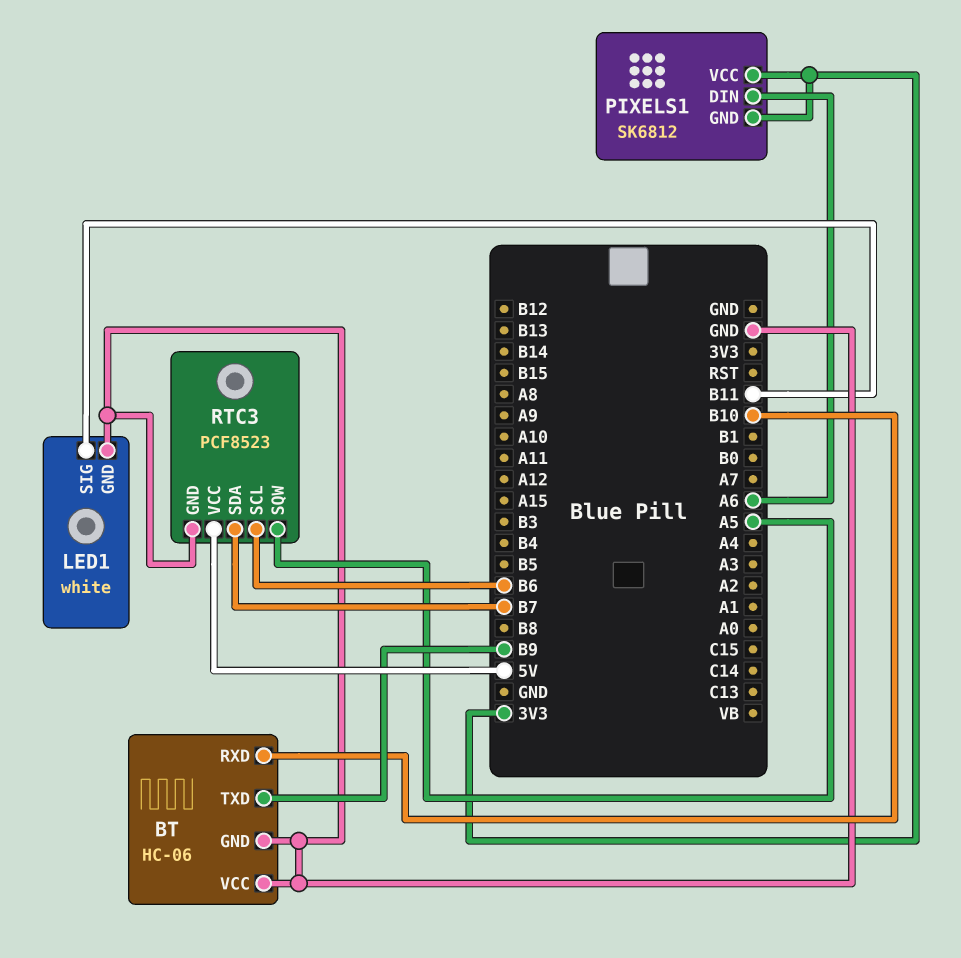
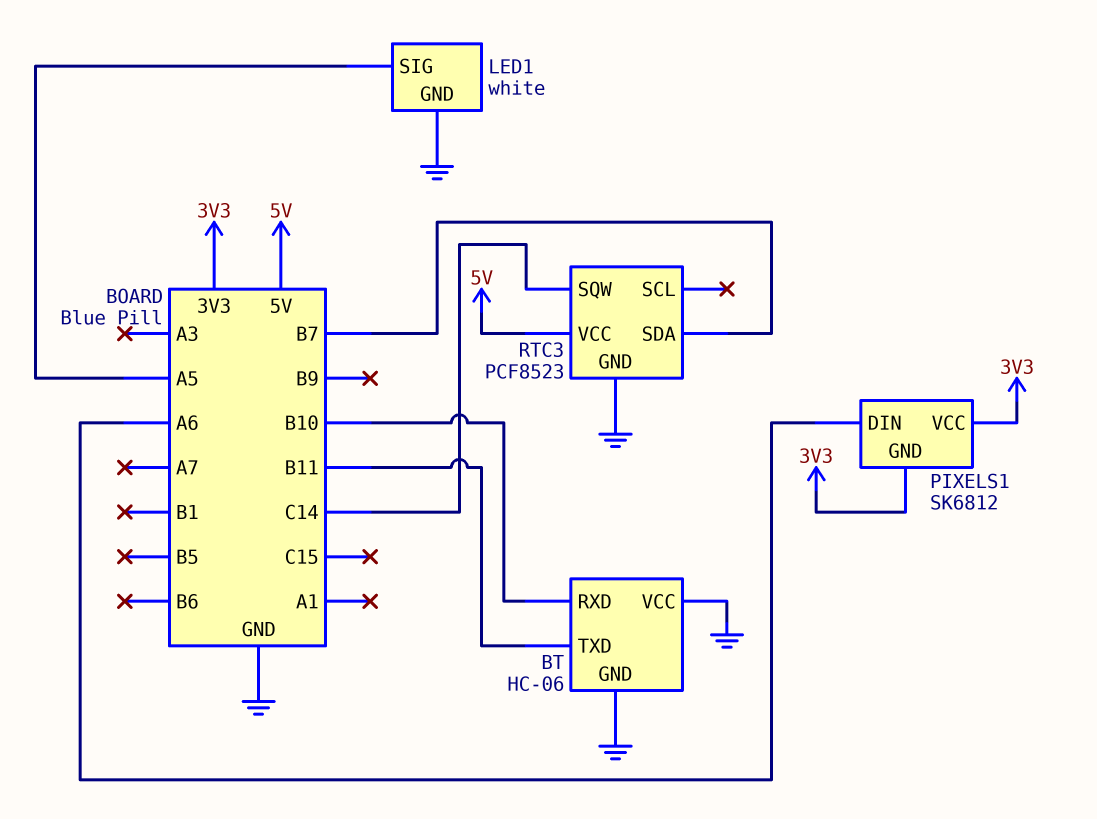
BT pin TXD: B9 -> B11
LED1 pin SIG: B11 -> A5
RTC3 pin SCL: B6 -> none
RTC3 pin SQW: A5 -> C14

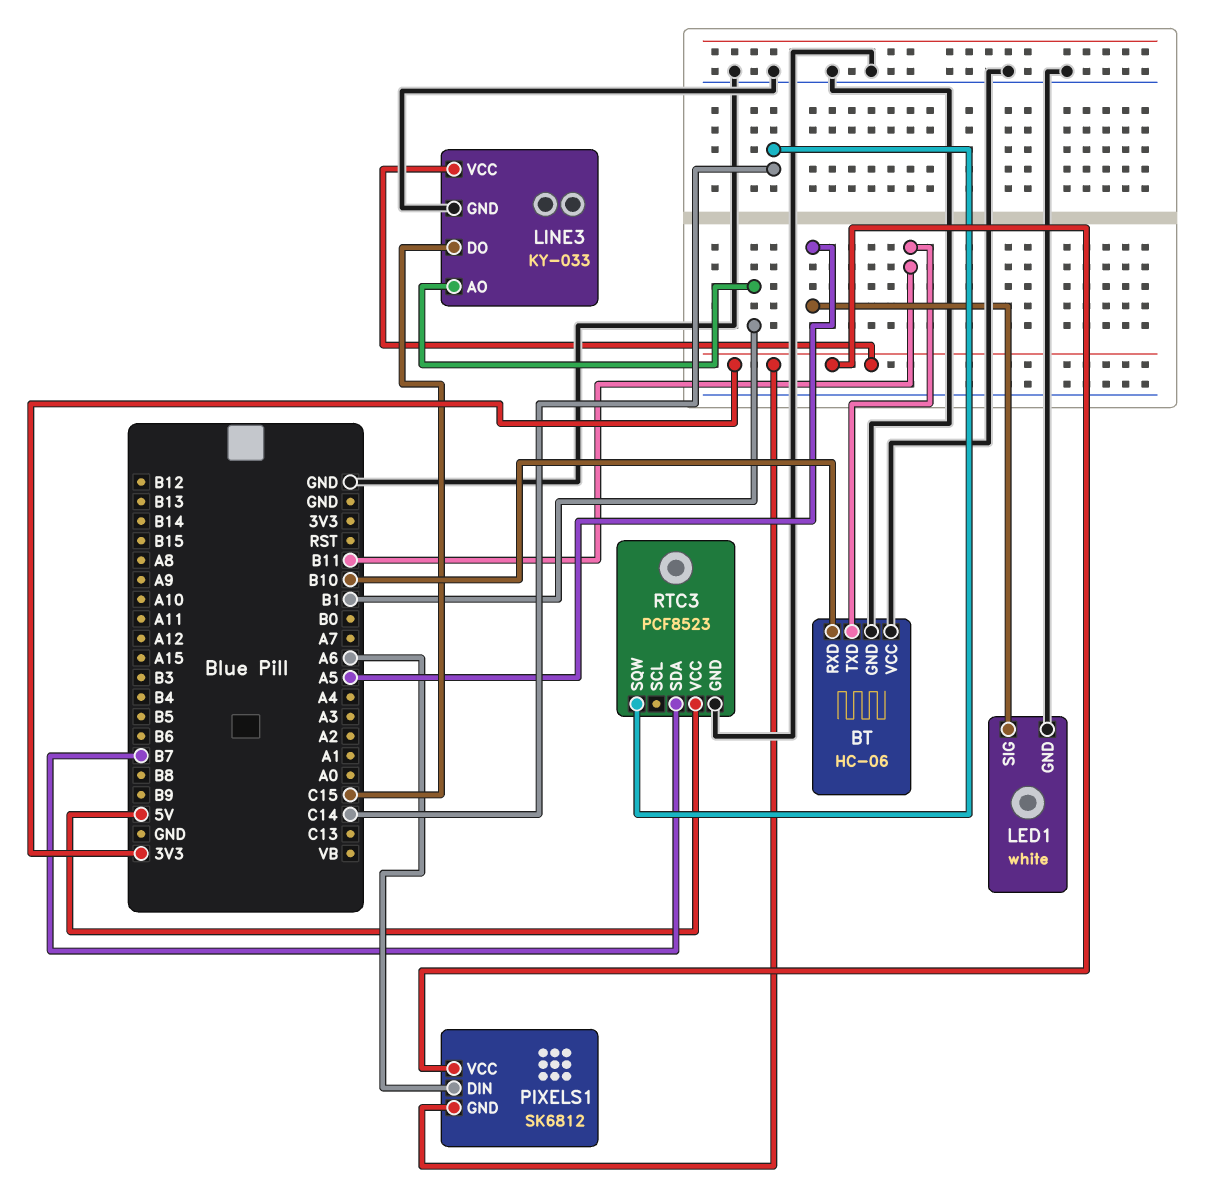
LINE3: none -> KY-033
LINE3 pin AO: none -> B1
LINE3 pin DO: none -> C15
LINE3 pin GND: none -> GND
LINE3 pin VCC: none -> 3V3

